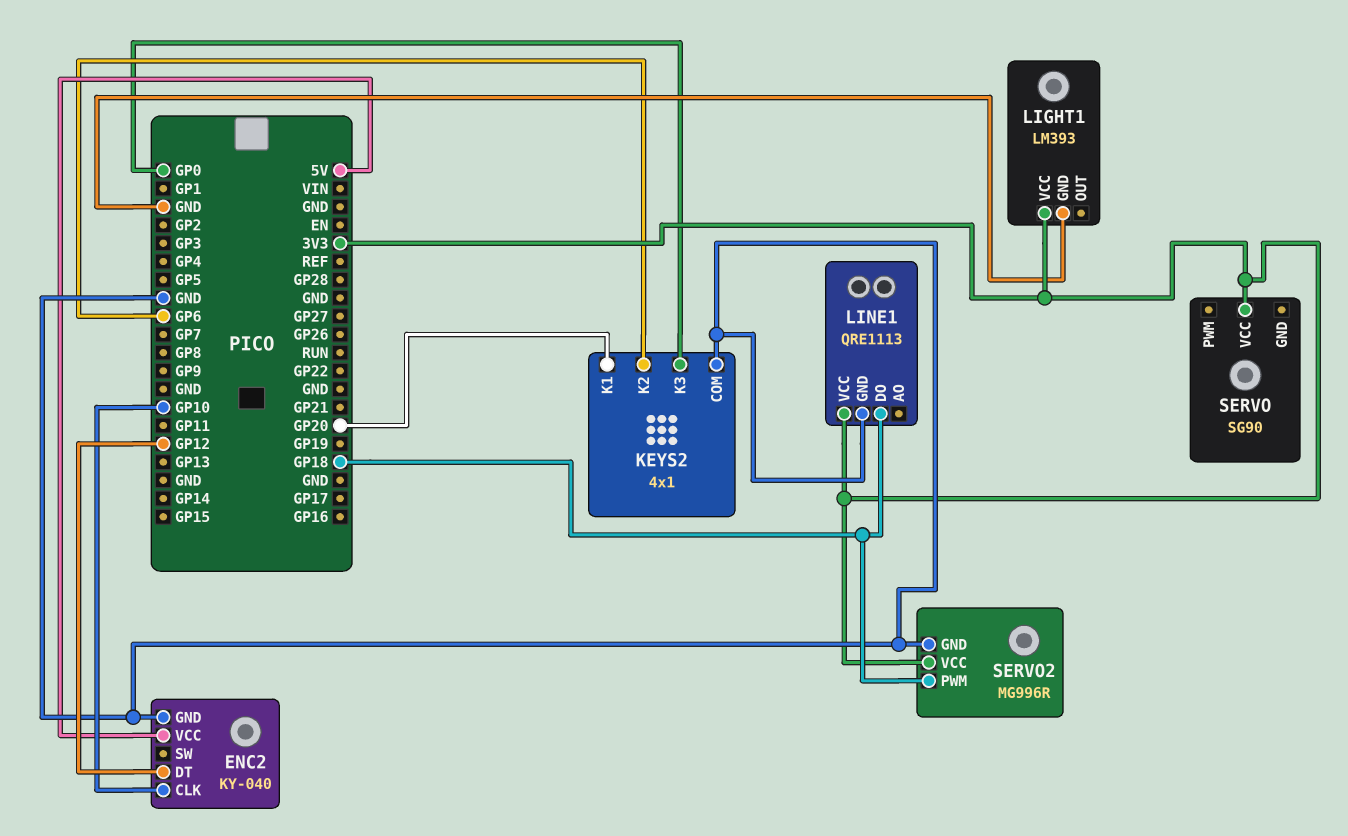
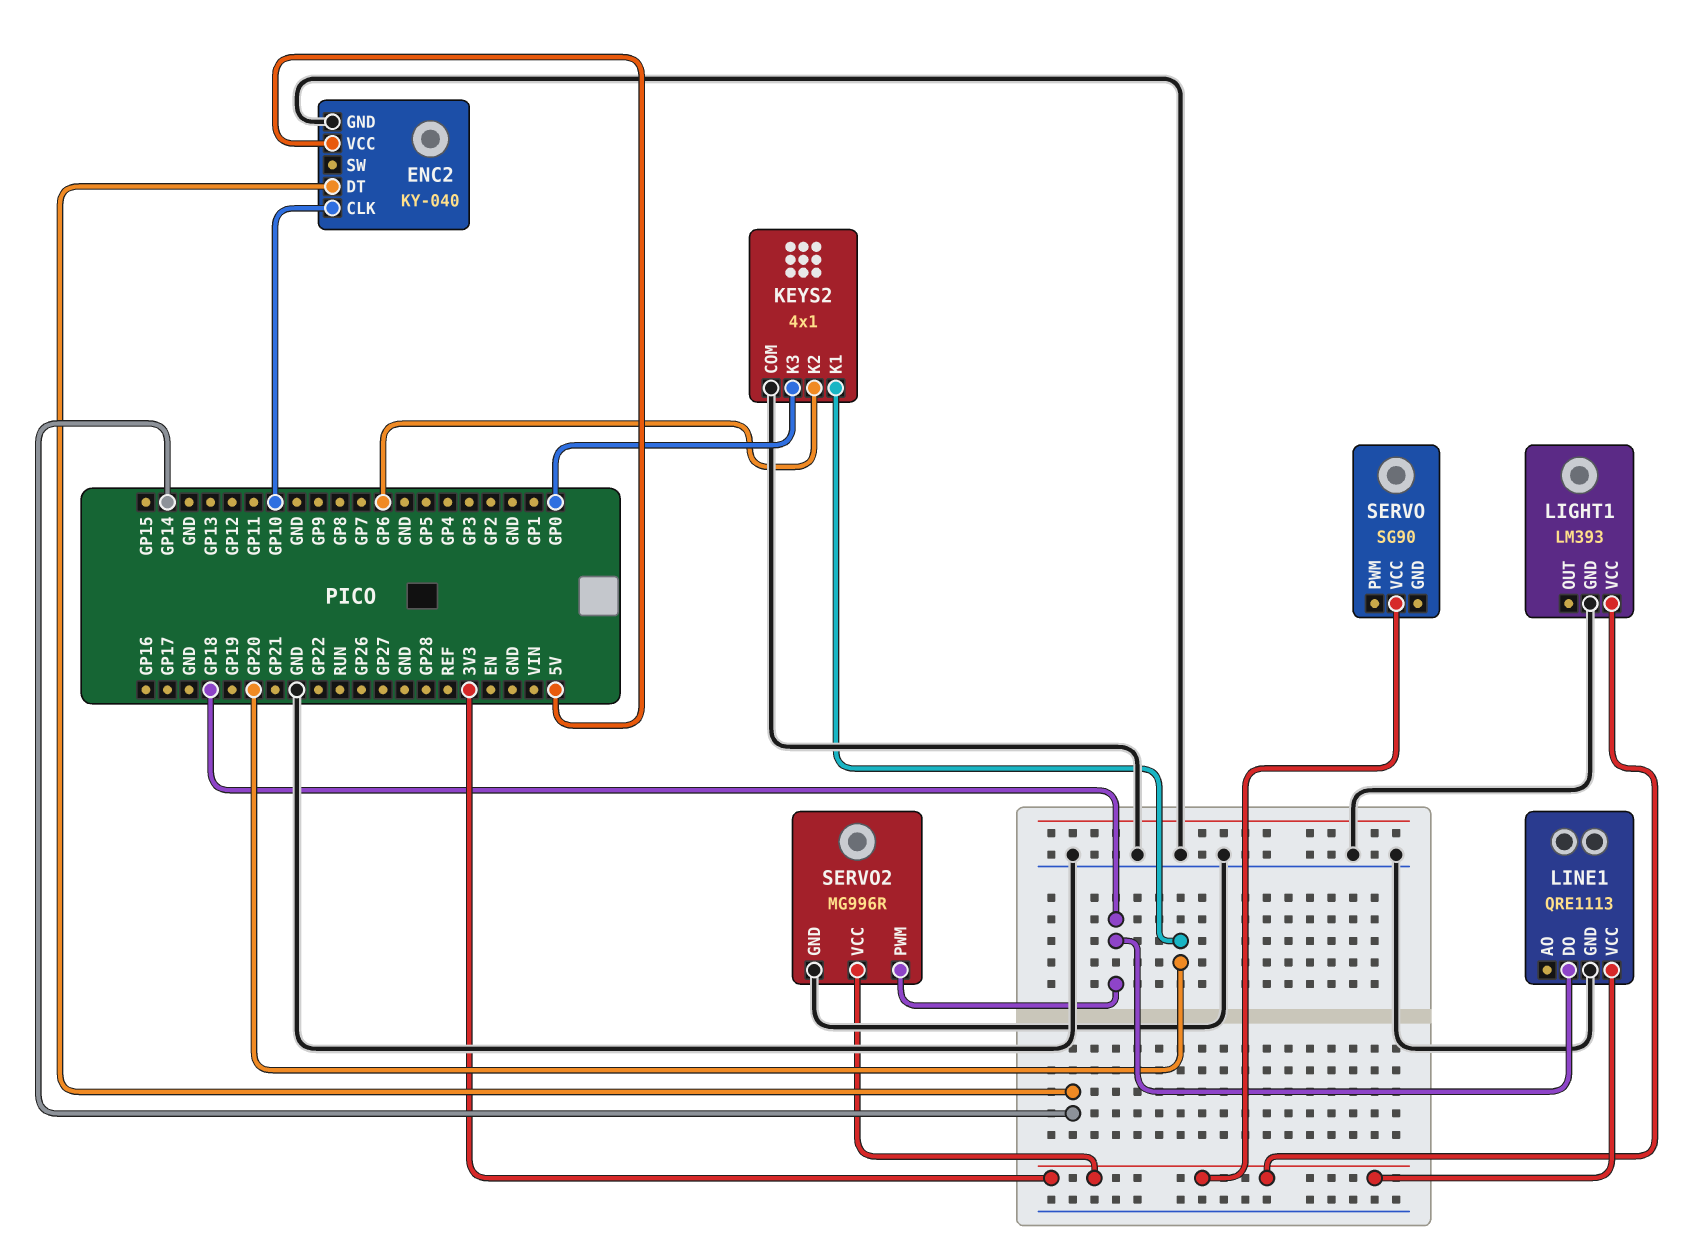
ENC2 pin DT: GP12 -> GP14

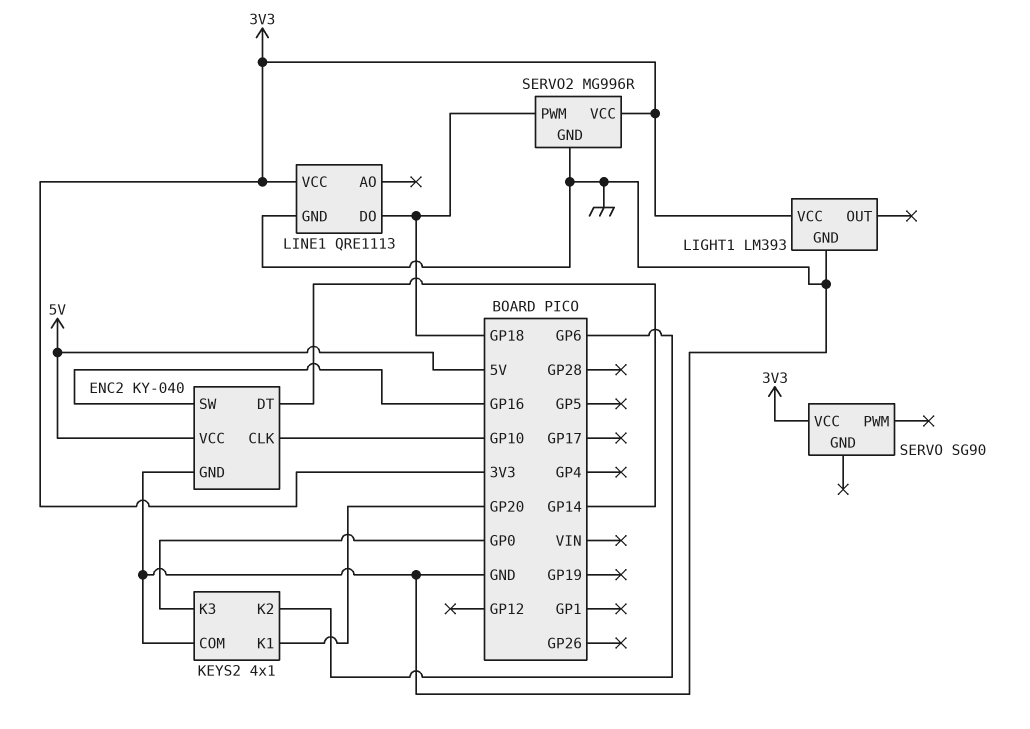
ENC2 pin SW: none -> GP16

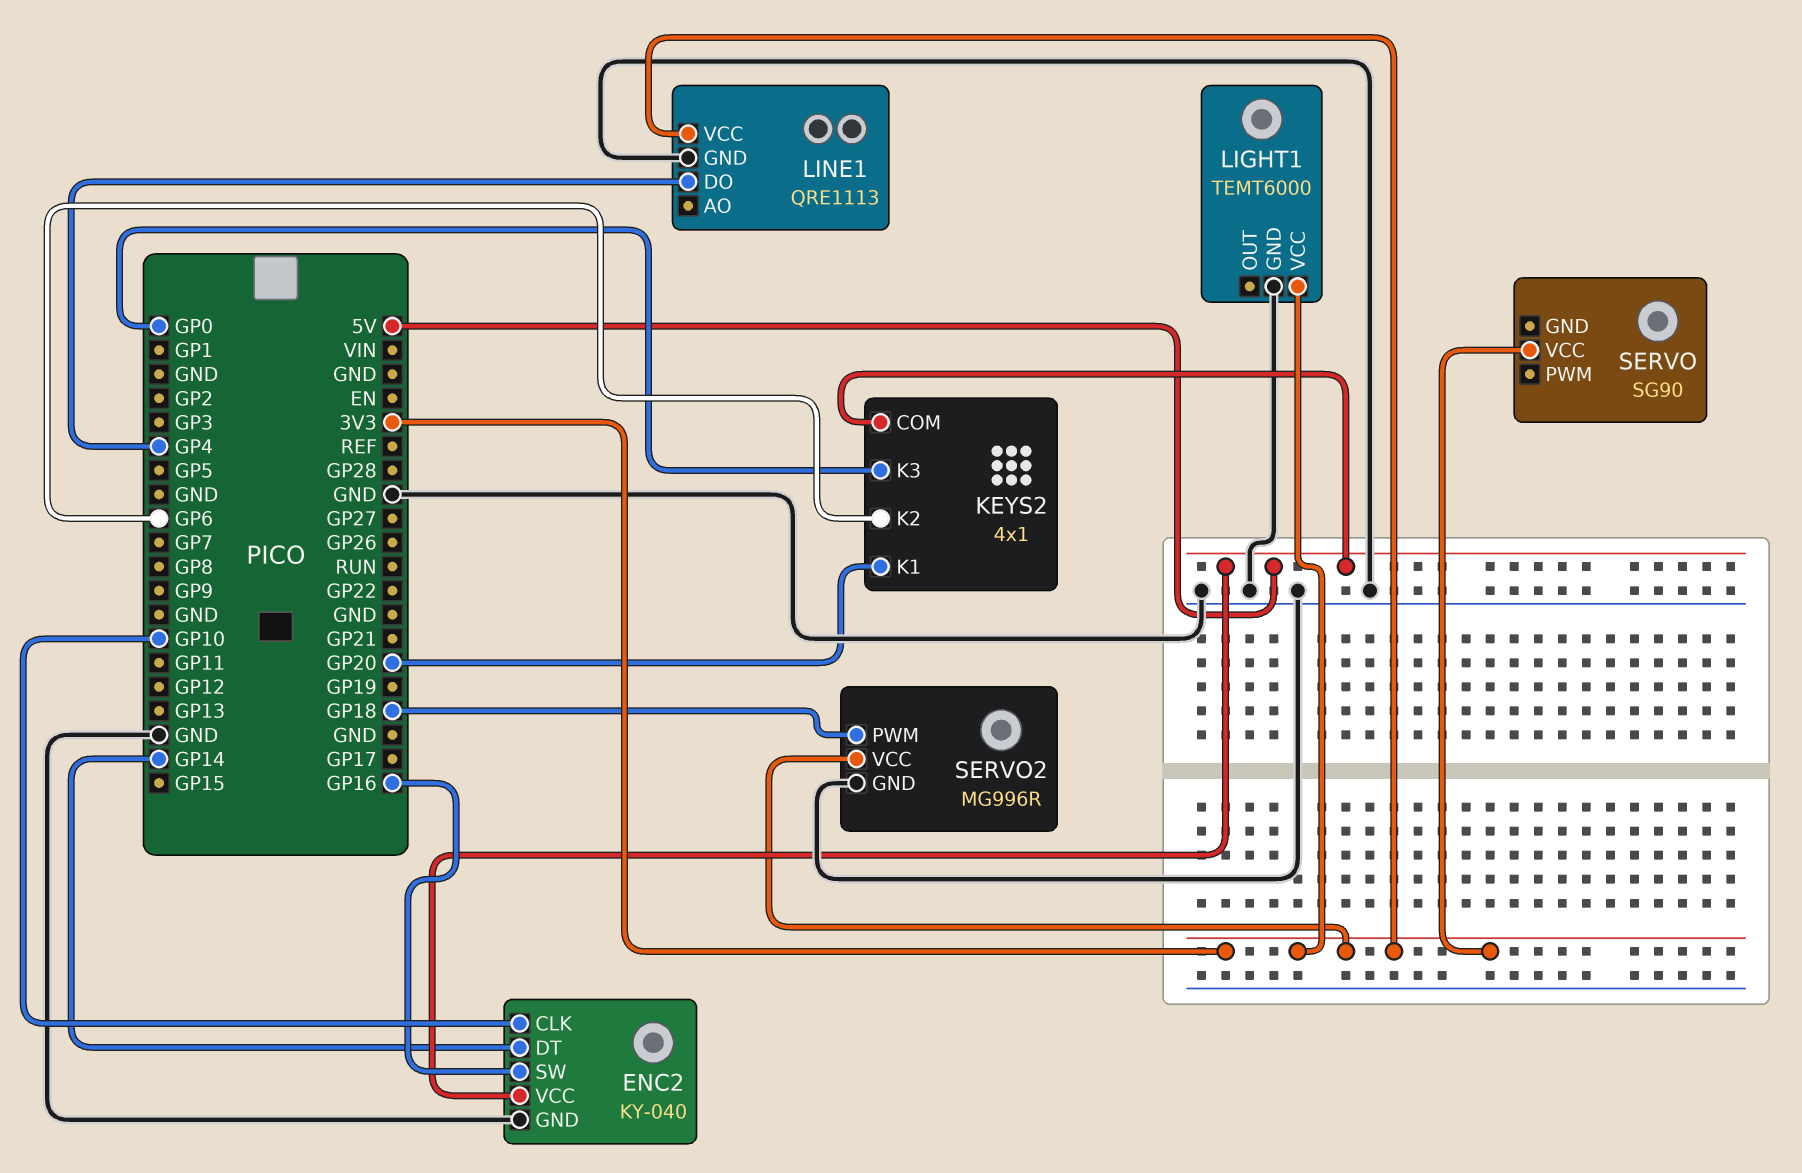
KEYS2 pin COM: GND -> 5V
LIGHT1: LM393 -> TEMT6000
LINE1 pin DO: GP18 -> GP4

